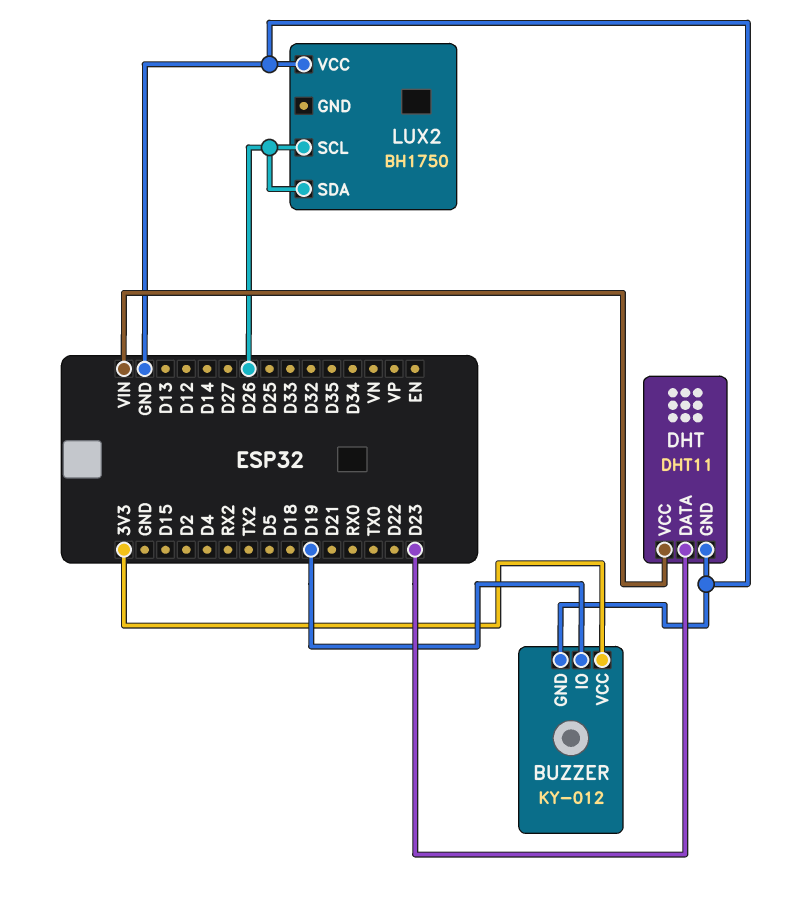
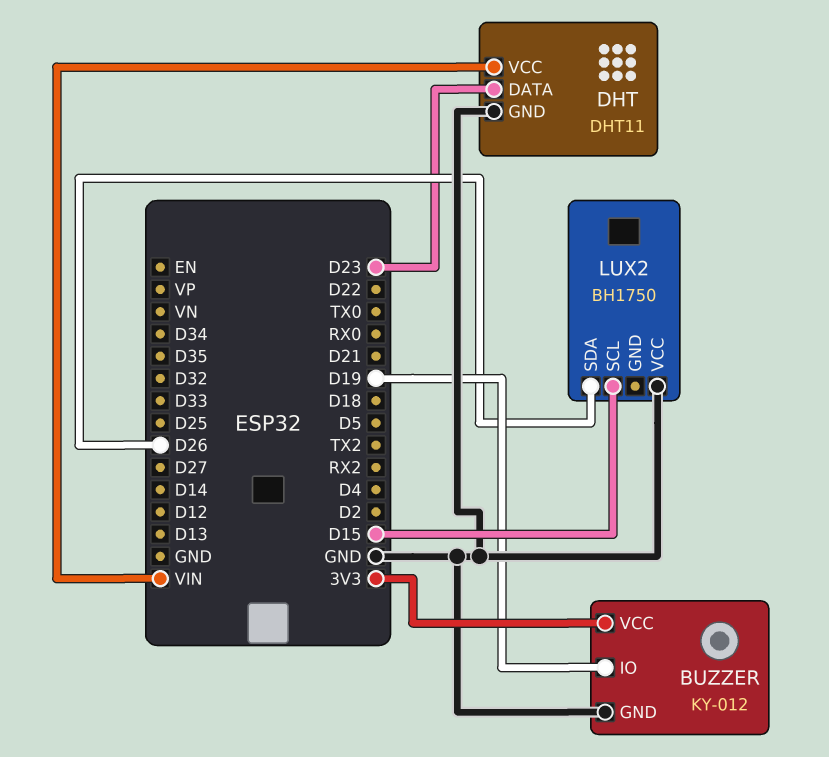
LUX2 pin SCL: D26 -> D15

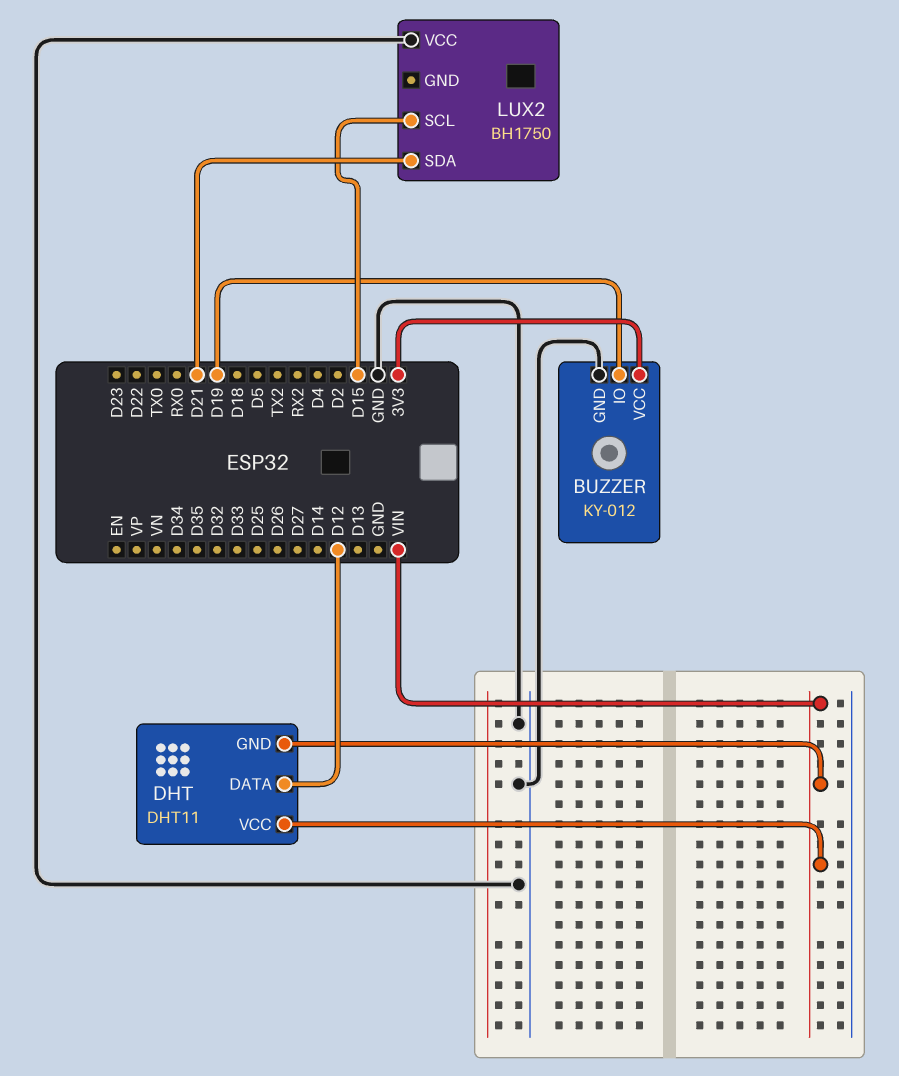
DHT pin DATA: D23 -> D12
DHT pin GND: GND -> VIN
LUX2 pin SDA: D26 -> D21

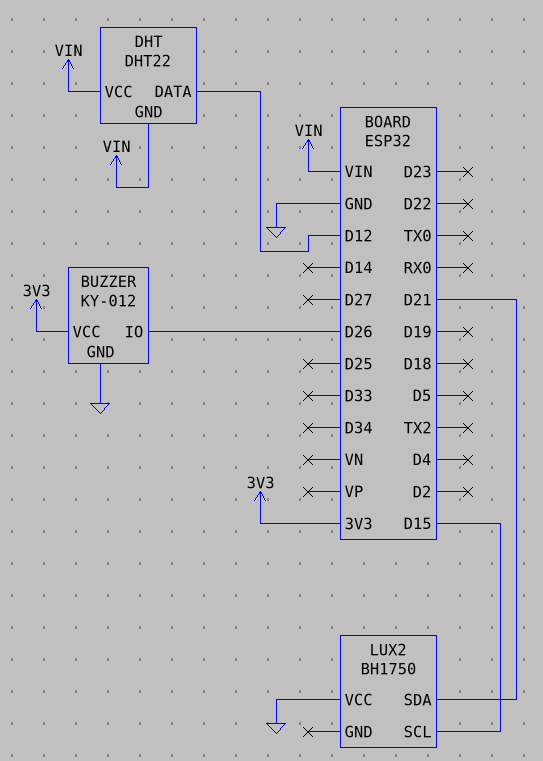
BUZZER pin IO: D19 -> D26
DHT: DHT11 -> DHT22

